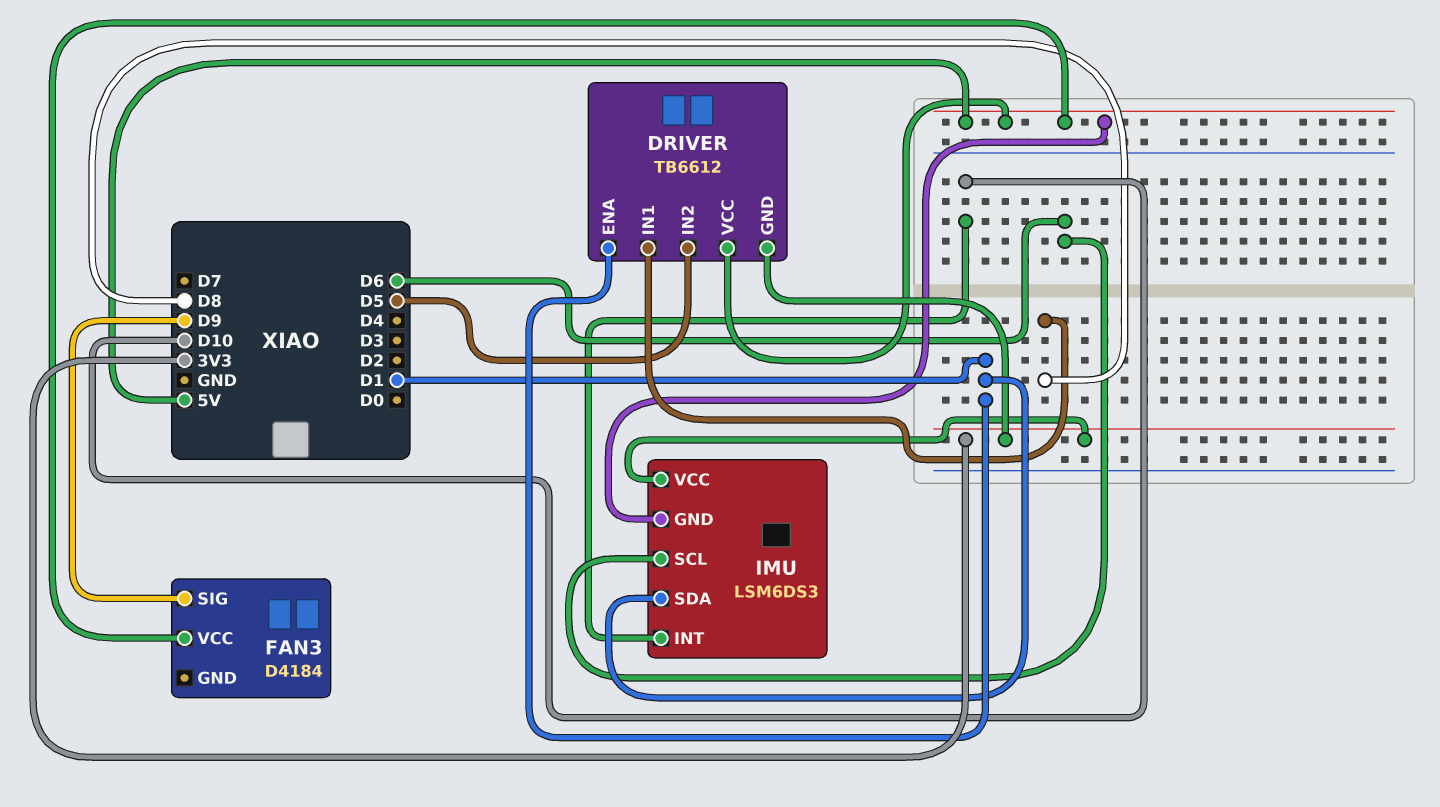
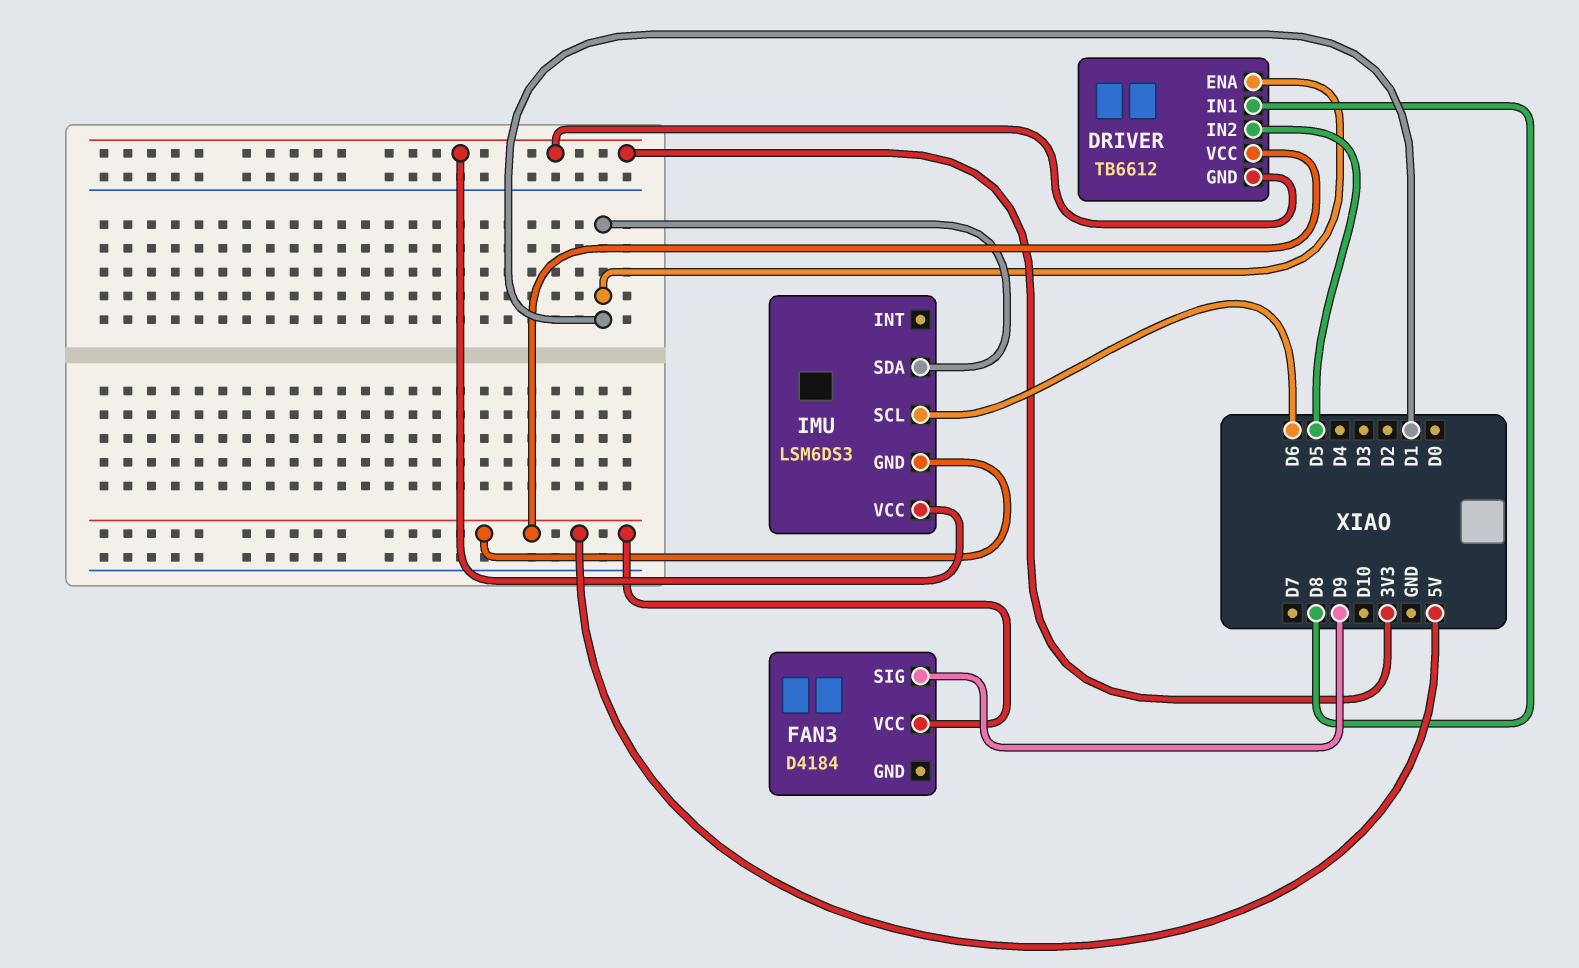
IMU pin INT: D10 -> none

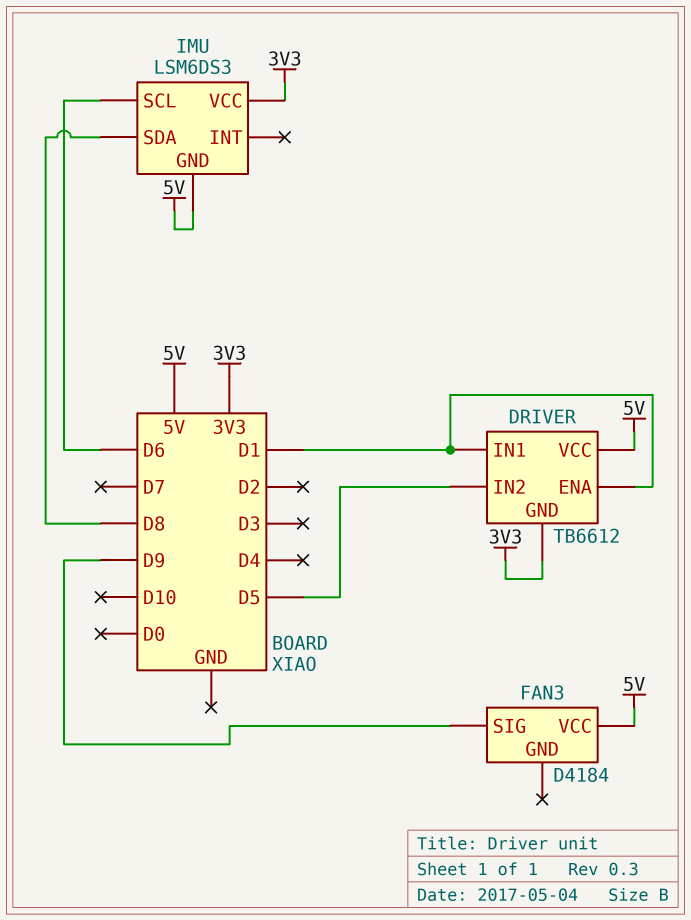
DRIVER pin IN1: D8 -> D1
IMU pin SDA: D1 -> D8

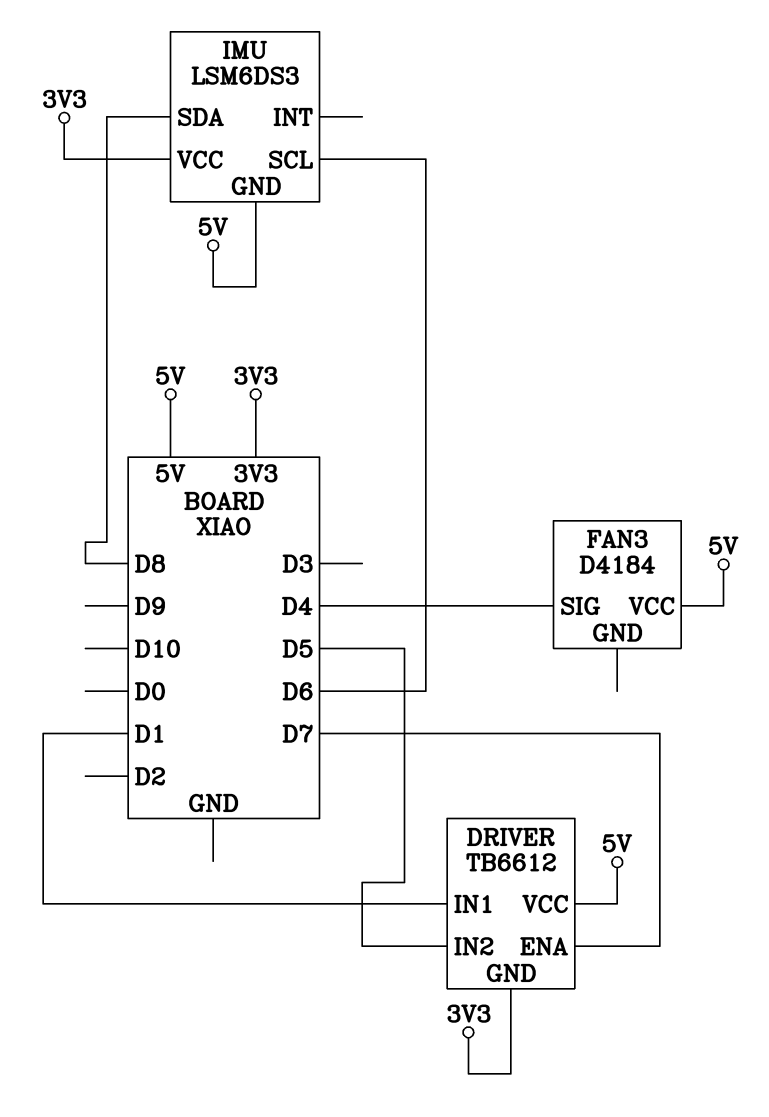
DRIVER pin ENA: D1 -> D7
FAN3 pin SIG: D9 -> D4

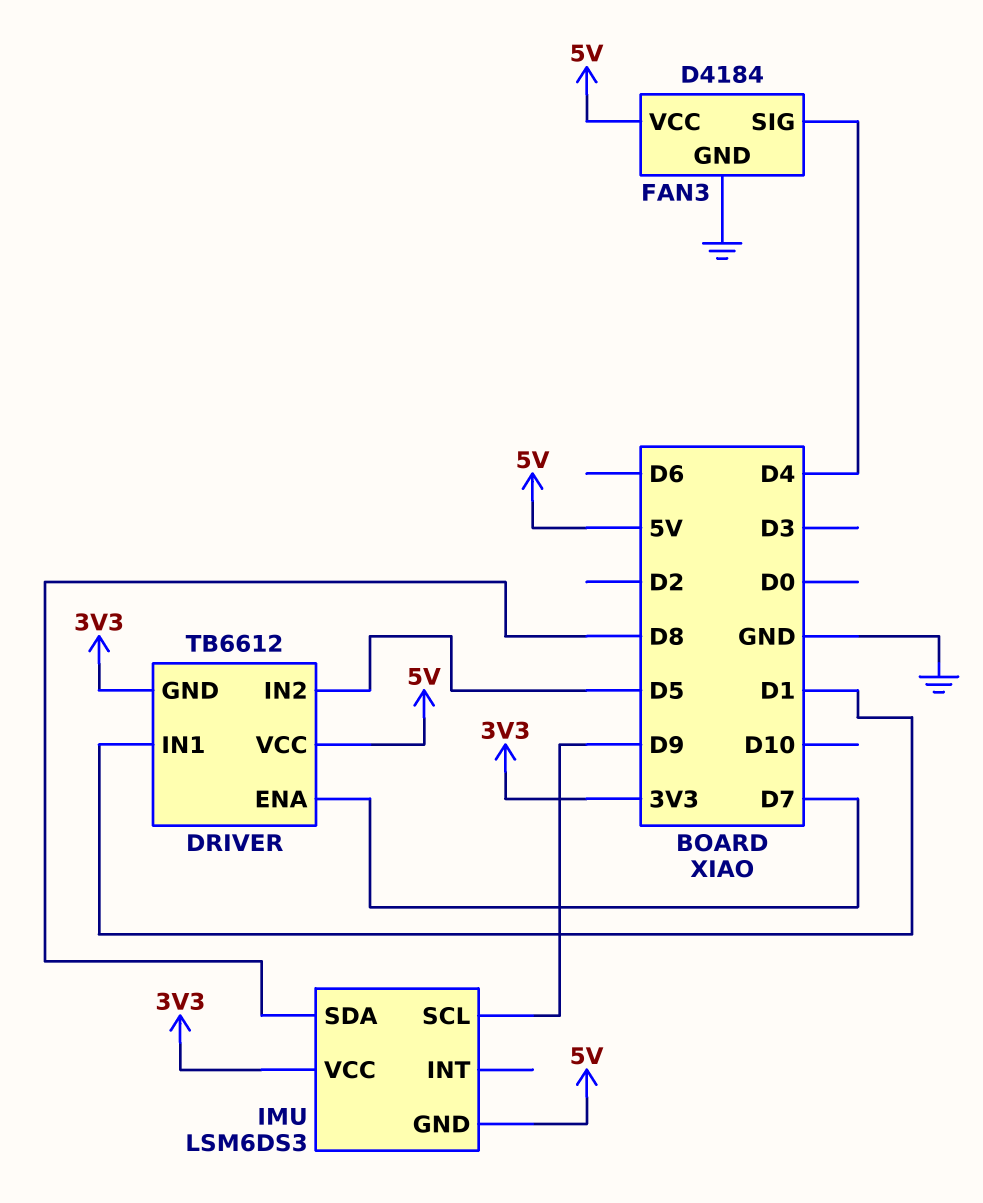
FAN3 pin GND: none -> GND
IMU pin SCL: D6 -> D9

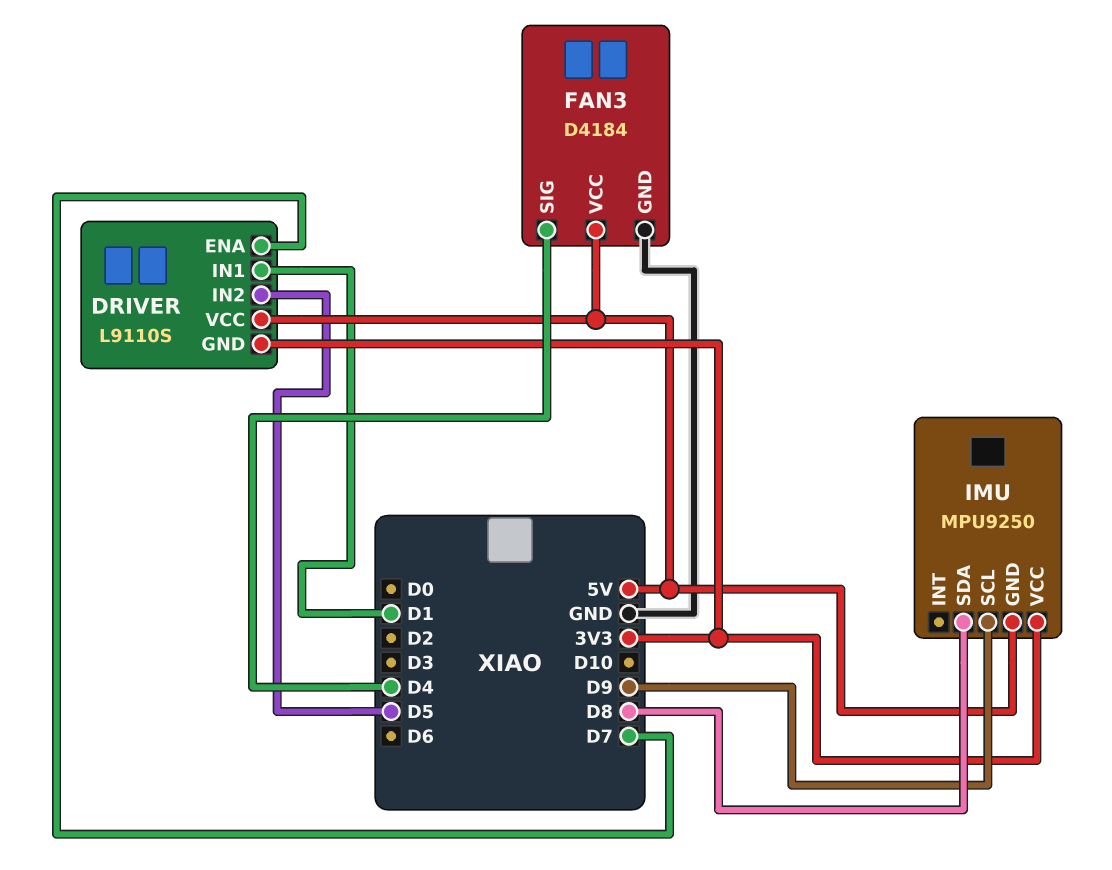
DRIVER: TB6612 -> L9110S
IMU: LSM6DS3 -> MPU9250

